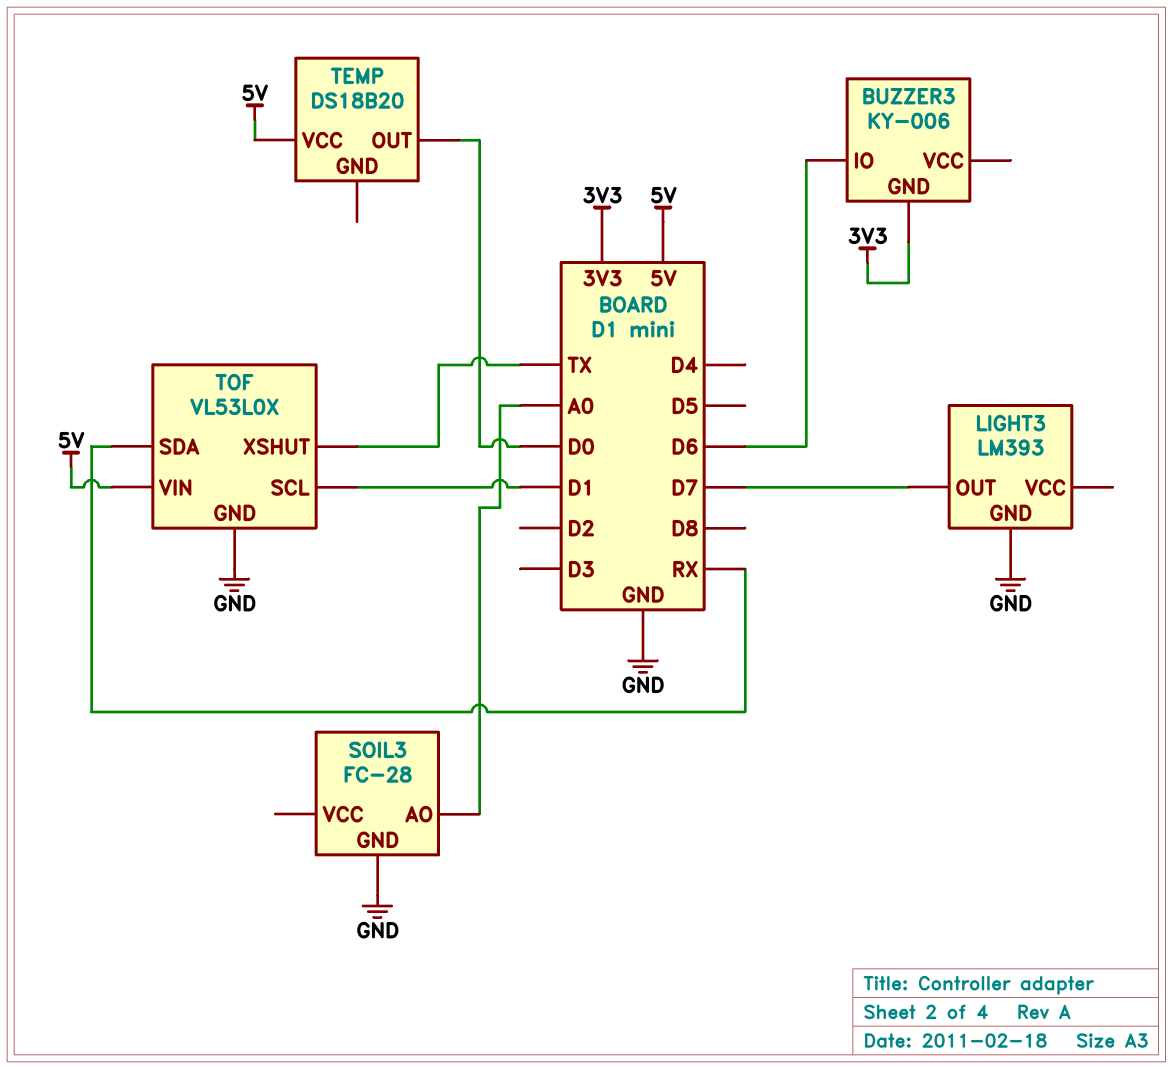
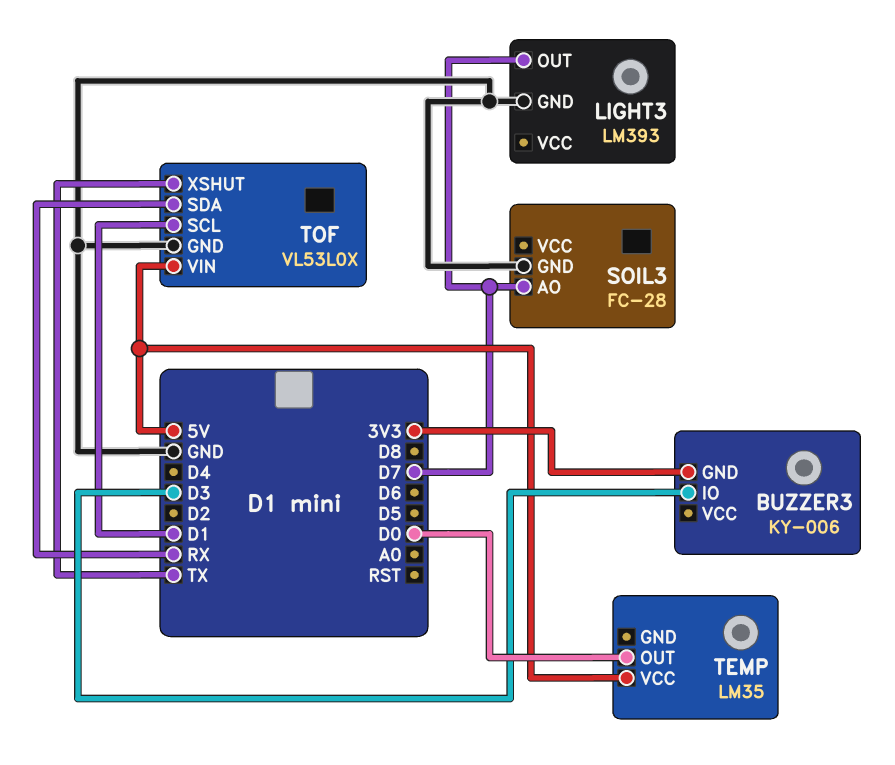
BUZZER3 pin IO: D6 -> D3
SOIL3 pin AO: A0 -> D7
TEMP: DS18B20 -> LM35

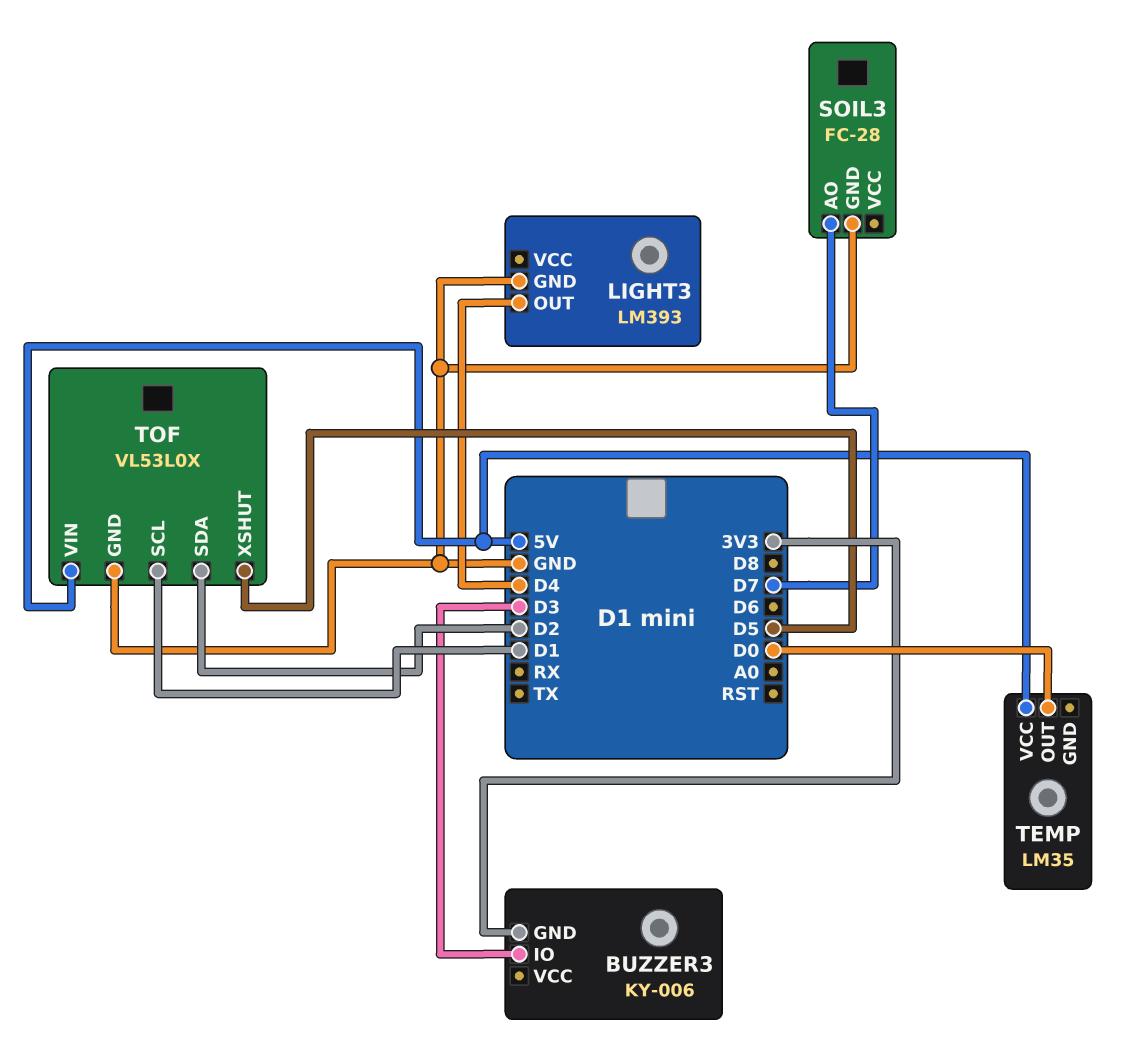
LIGHT3 pin OUT: D7 -> D4
TOF pin SDA: RX -> D2
TOF pin XSHUT: TX -> D5

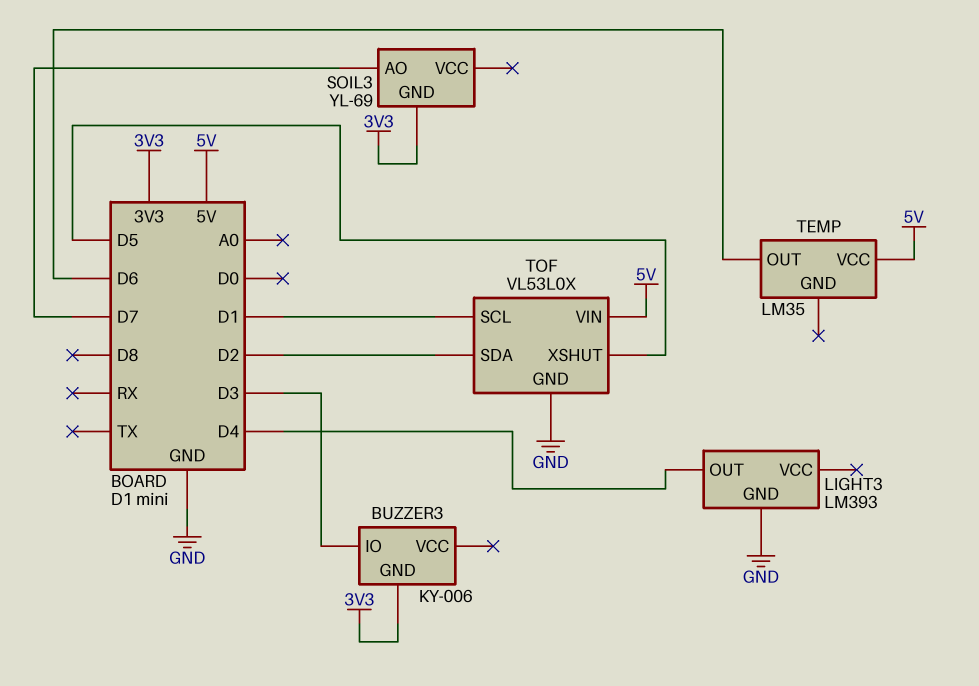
SOIL3: FC-28 -> YL-69
SOIL3 pin GND: GND -> 3V3
TEMP pin OUT: D0 -> D6

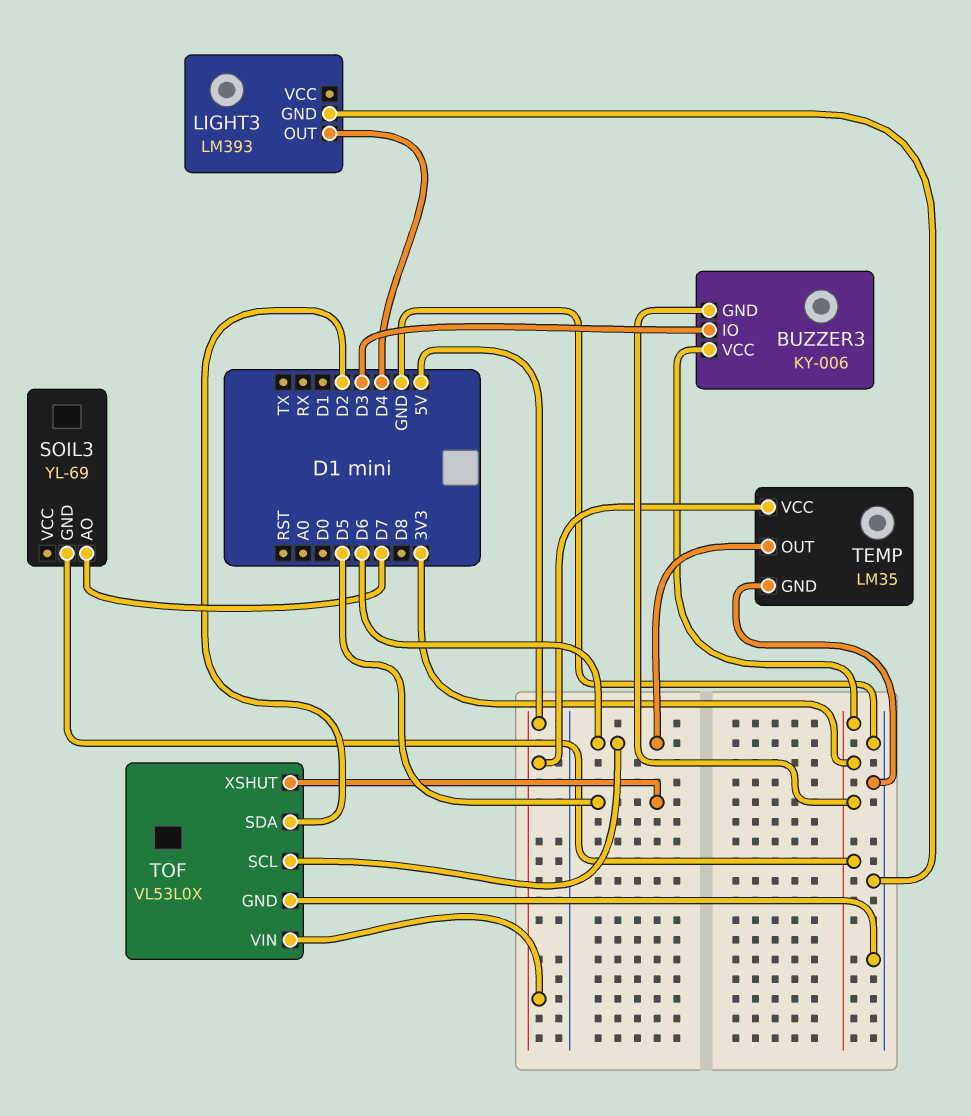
BUZZER3 pin VCC: none -> 3V3
TEMP pin GND: none -> GND
TOF pin SCL: D1 -> D6

